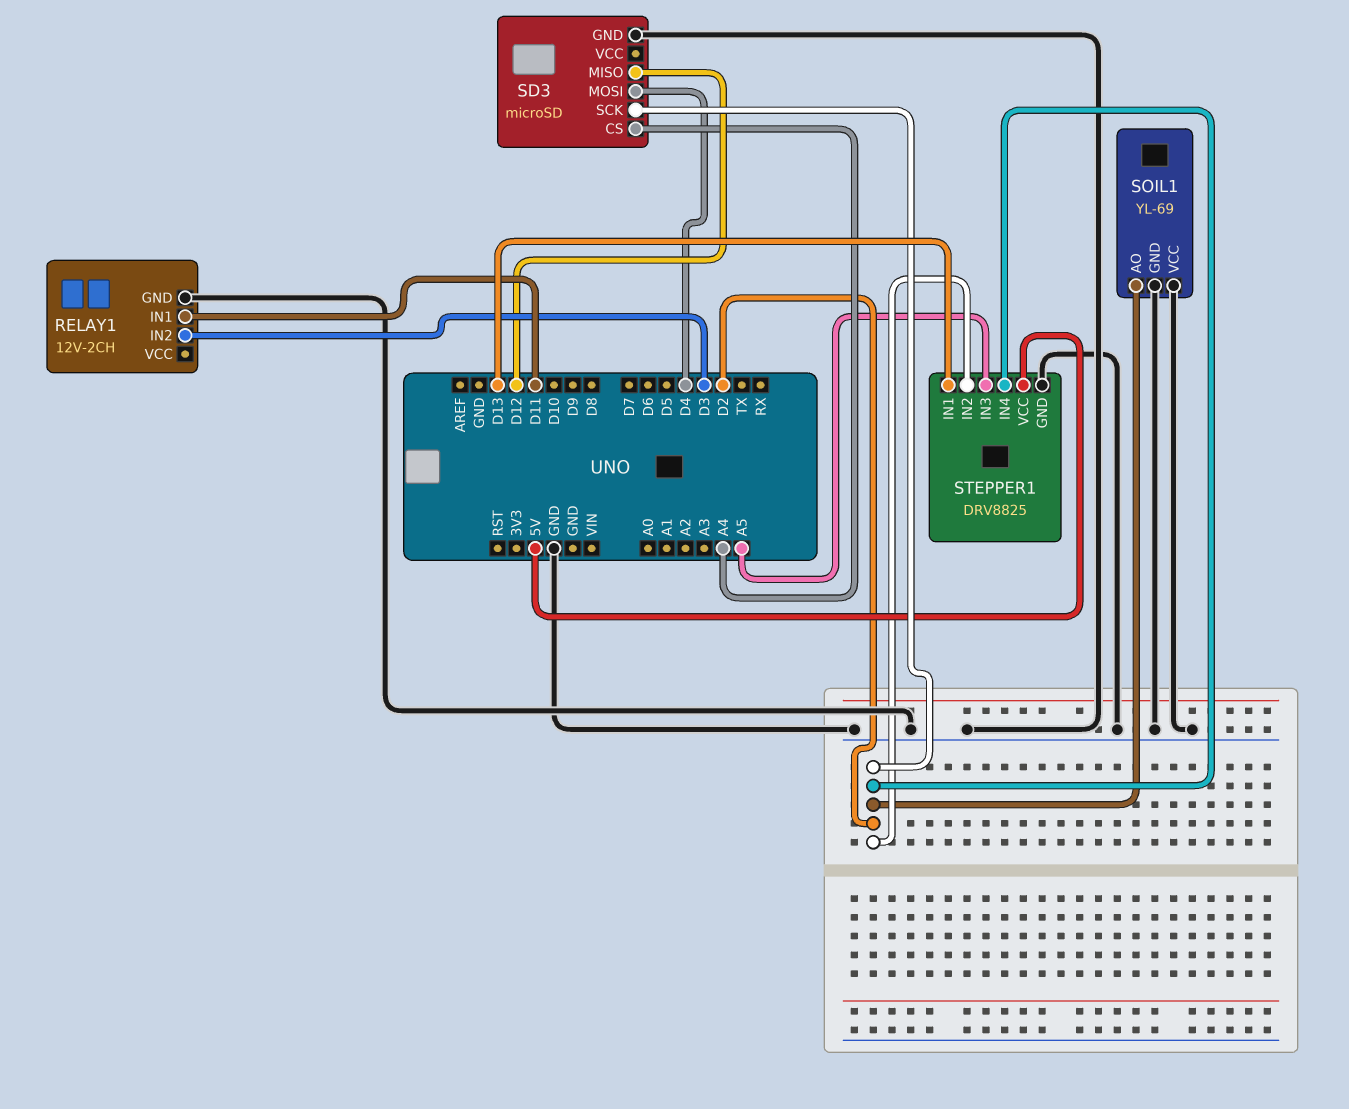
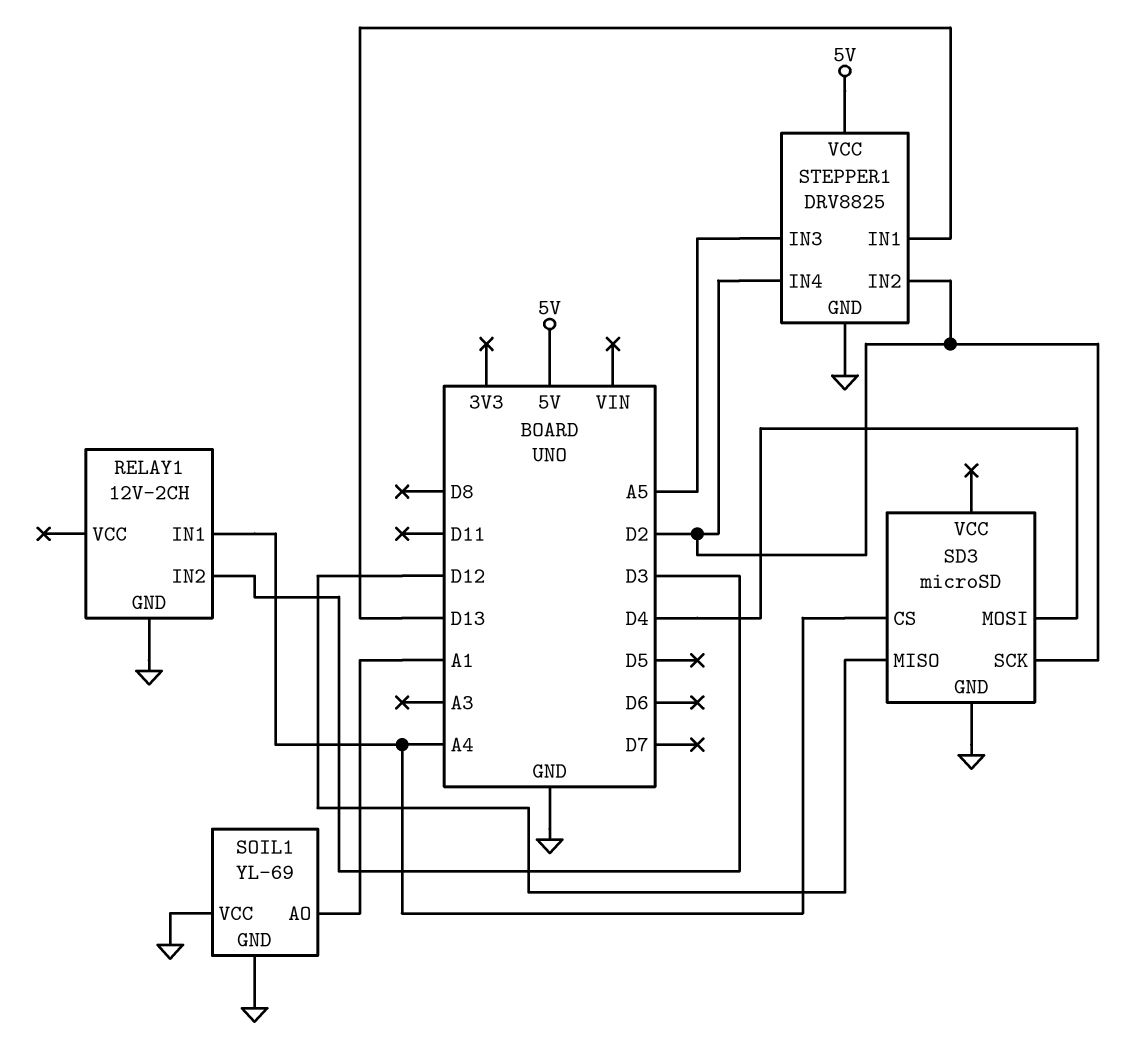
RELAY1 pin IN1: D11 -> A4
SOIL1 pin AO: D2 -> A1

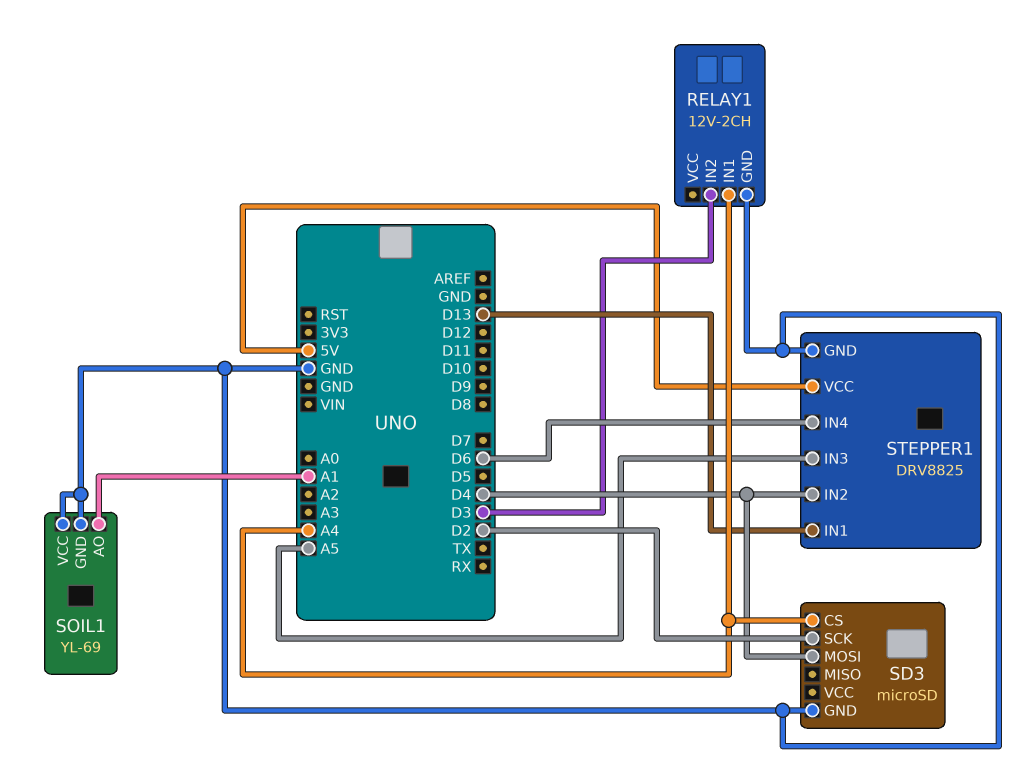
SD3 pin MISO: D12 -> none
STEPPER1 pin IN2: D2 -> D4
STEPPER1 pin IN4: D2 -> D6

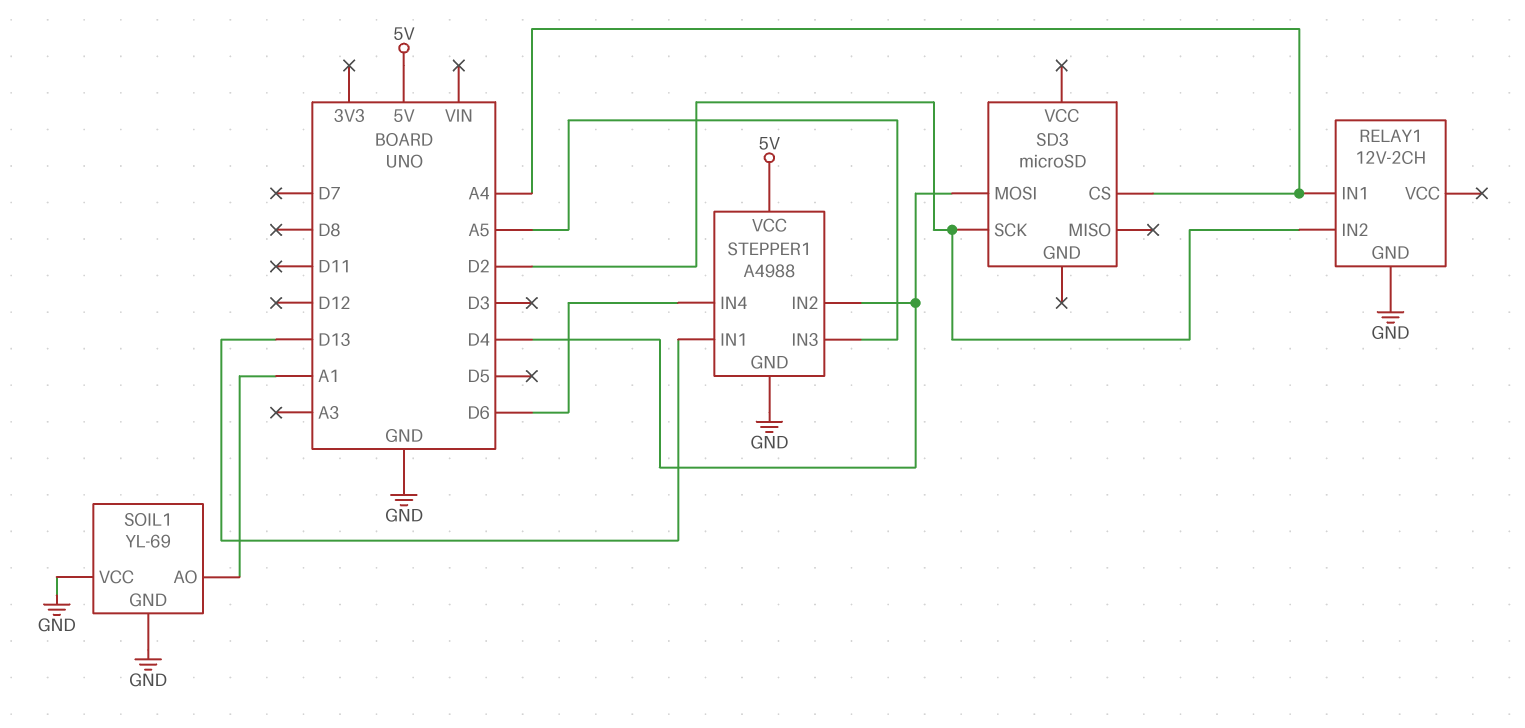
RELAY1 pin IN2: D3 -> D2
SD3 pin GND: GND -> none
STEPPER1: DRV8825 -> A4988

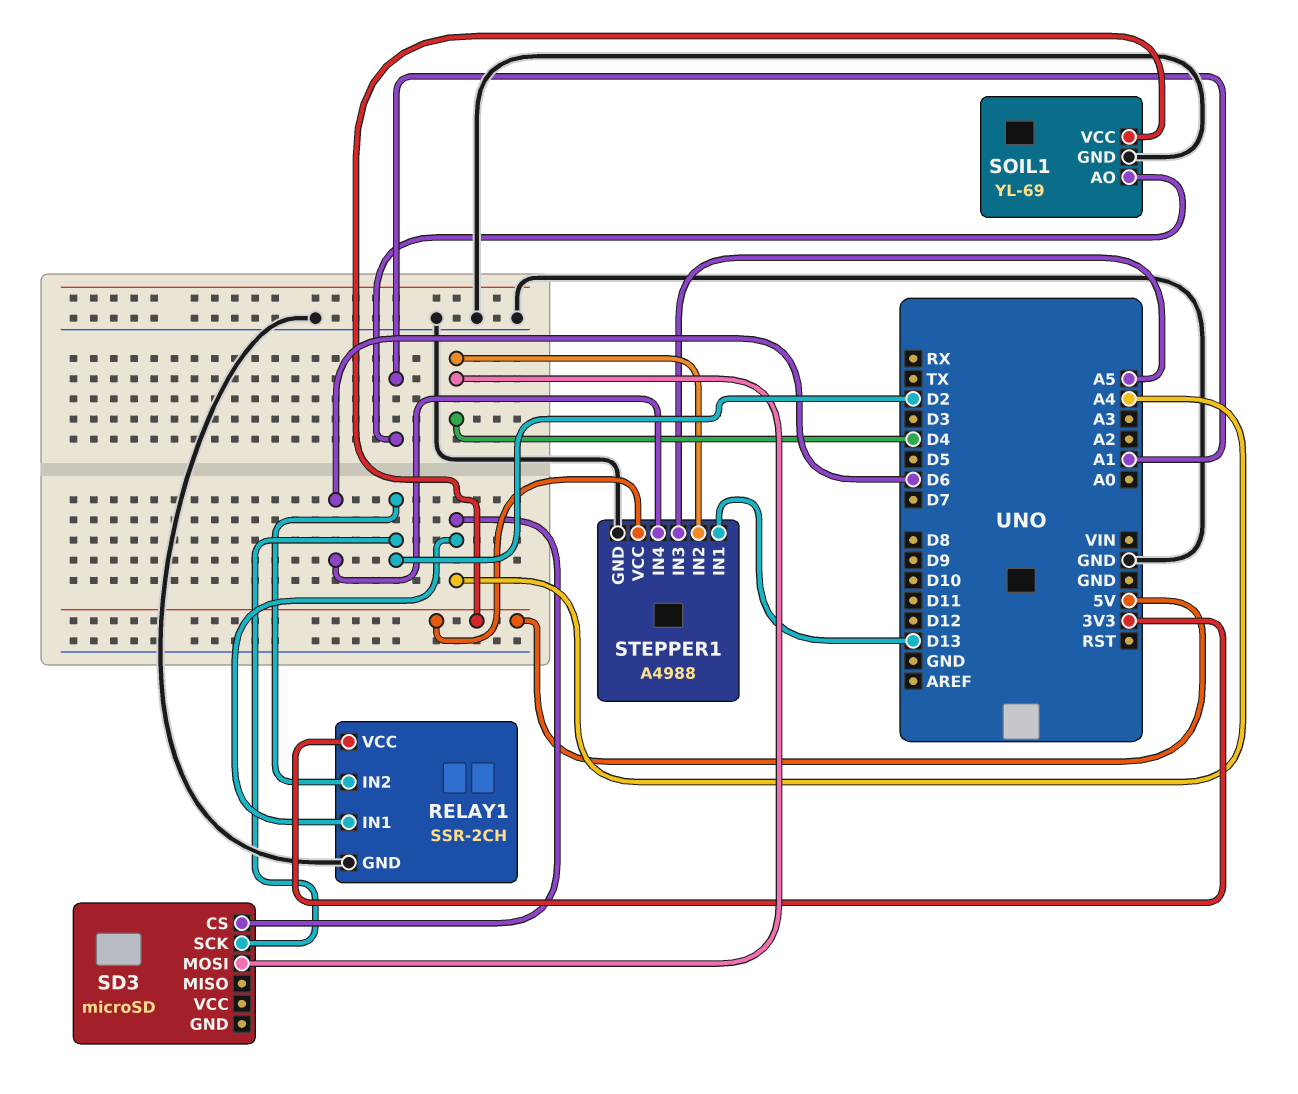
RELAY1: 12V-2CH -> SSR-2CH
RELAY1 pin VCC: none -> 3V3
SOIL1 pin VCC: GND -> 5V

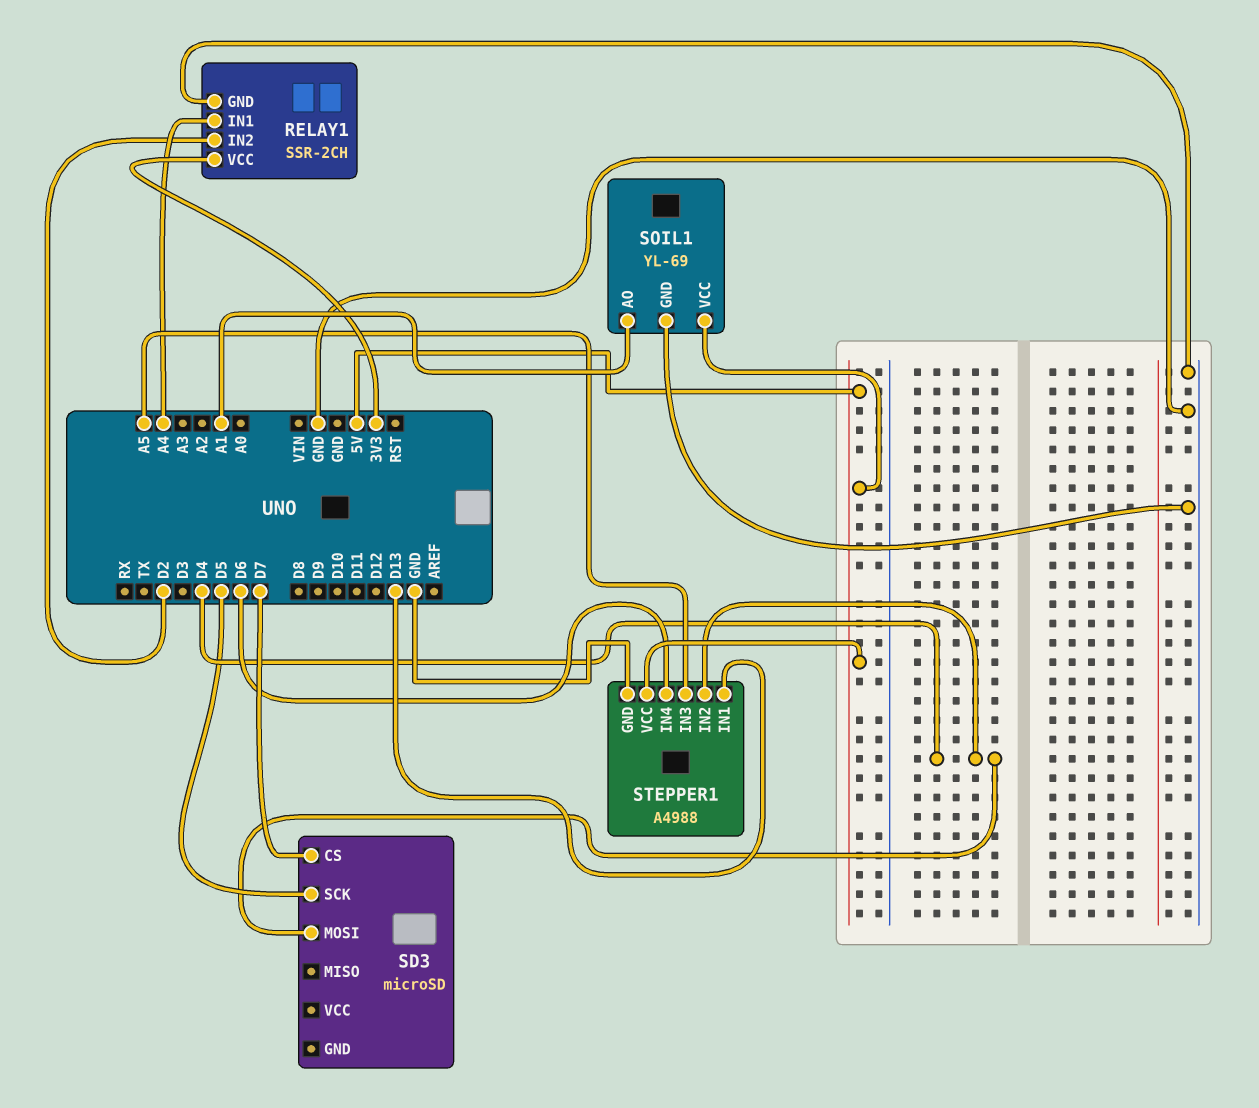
SD3 pin CS: A4 -> D7
SD3 pin SCK: D2 -> D5

